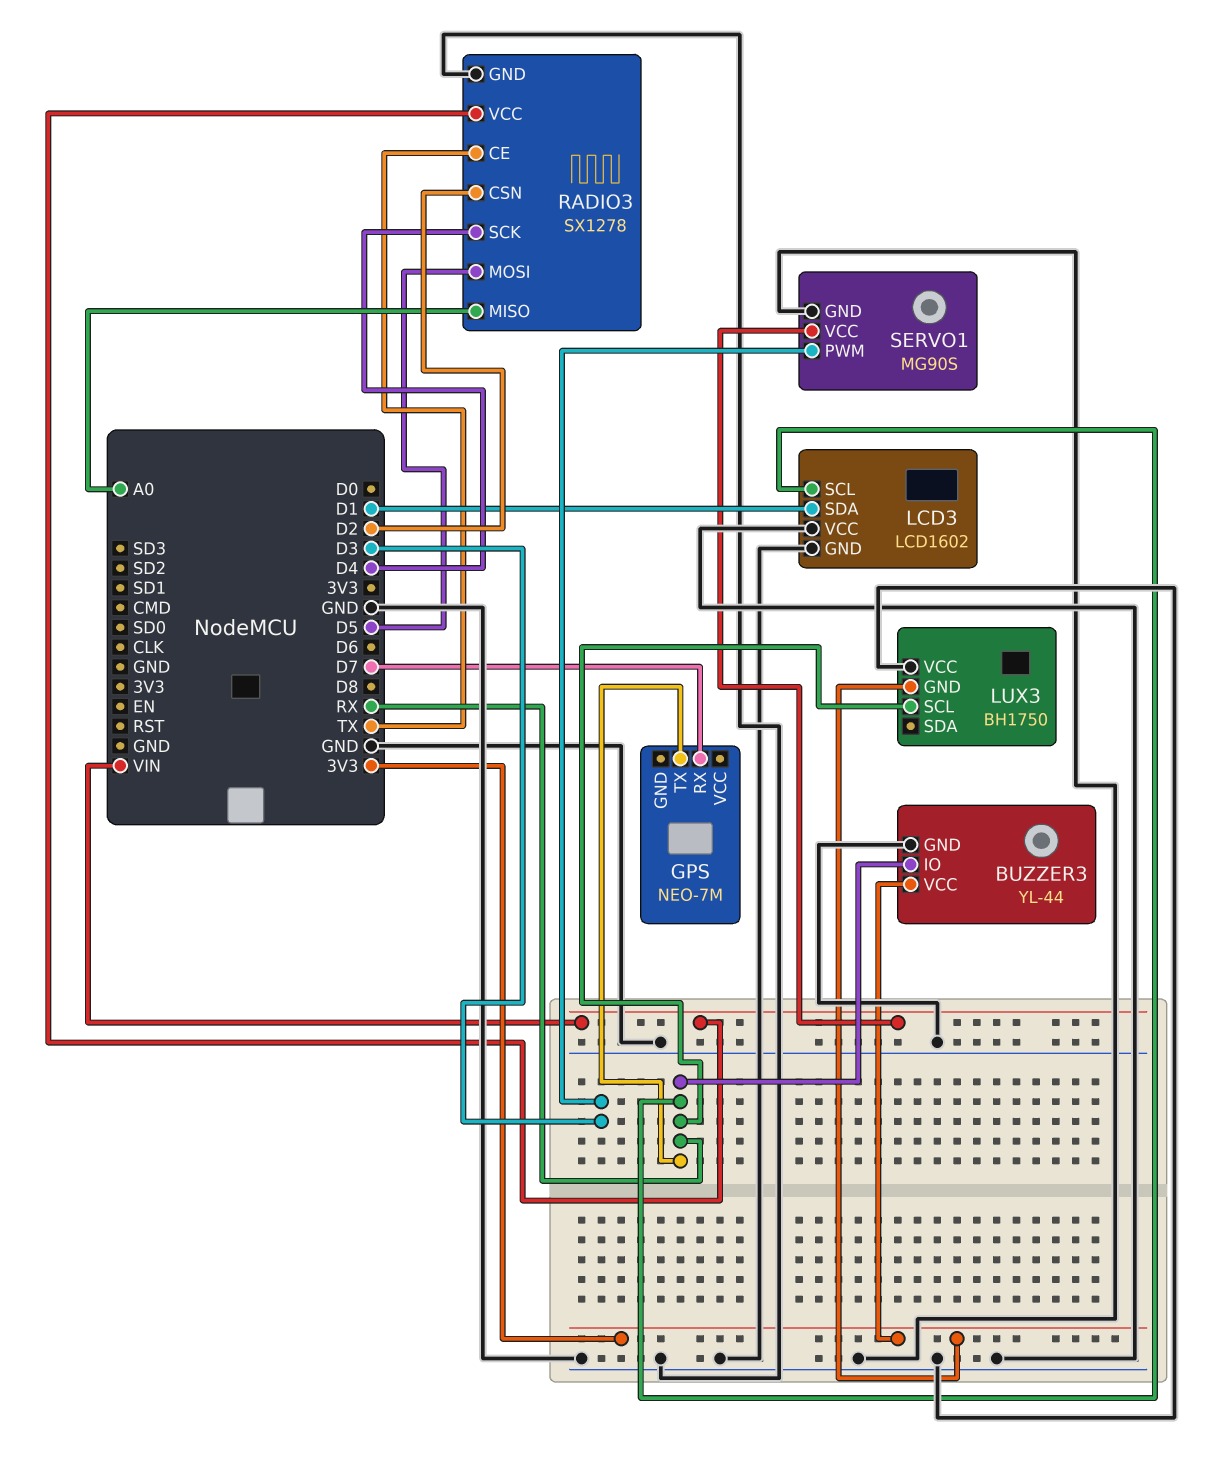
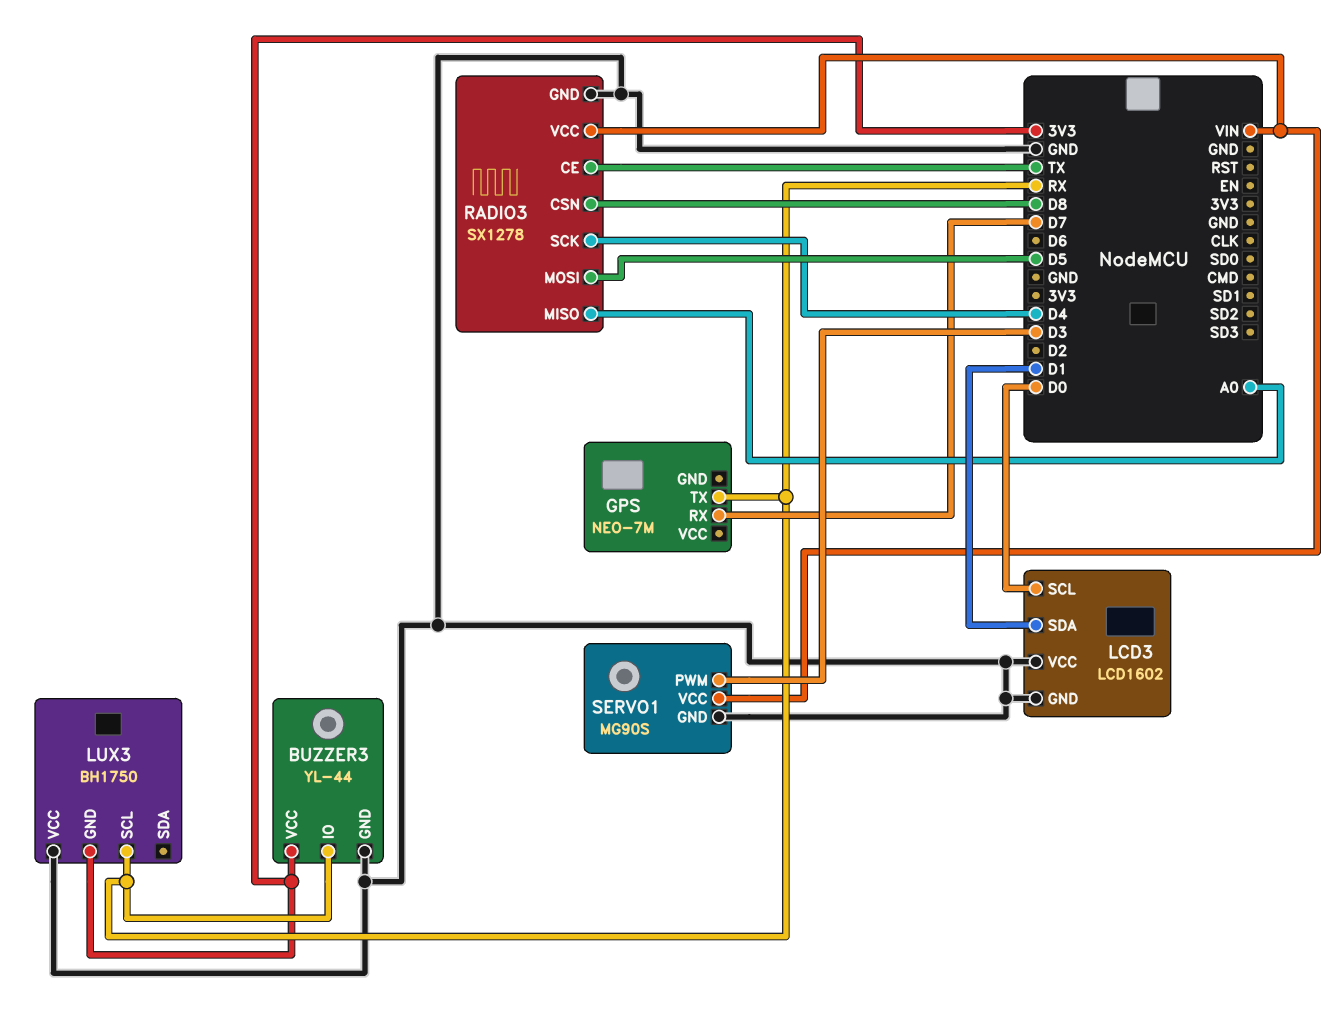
LCD3 pin SCL: RX -> D0
RADIO3 pin CSN: D2 -> D8

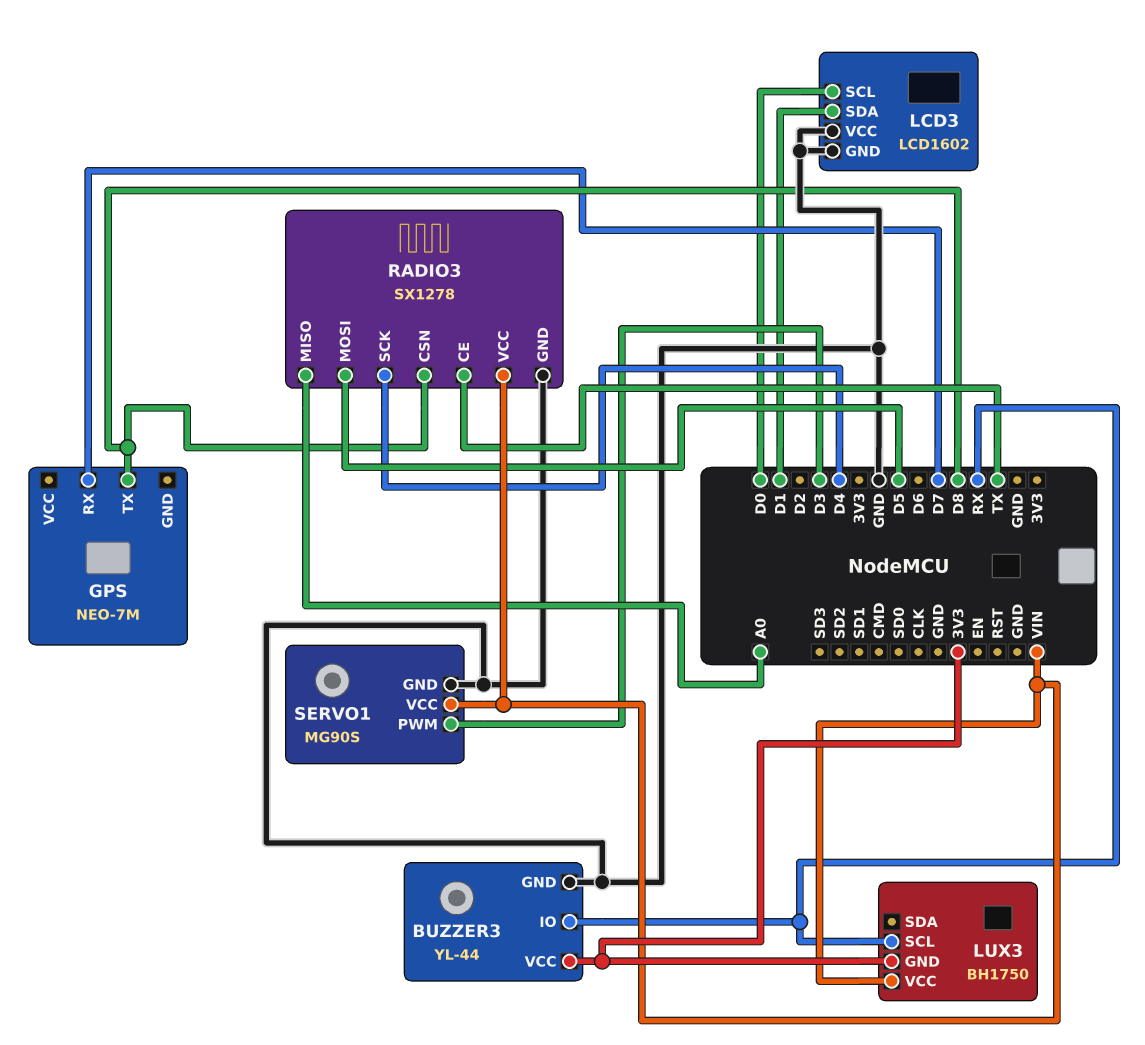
GPS pin TX: RX -> D8
LUX3 pin VCC: GND -> VIN

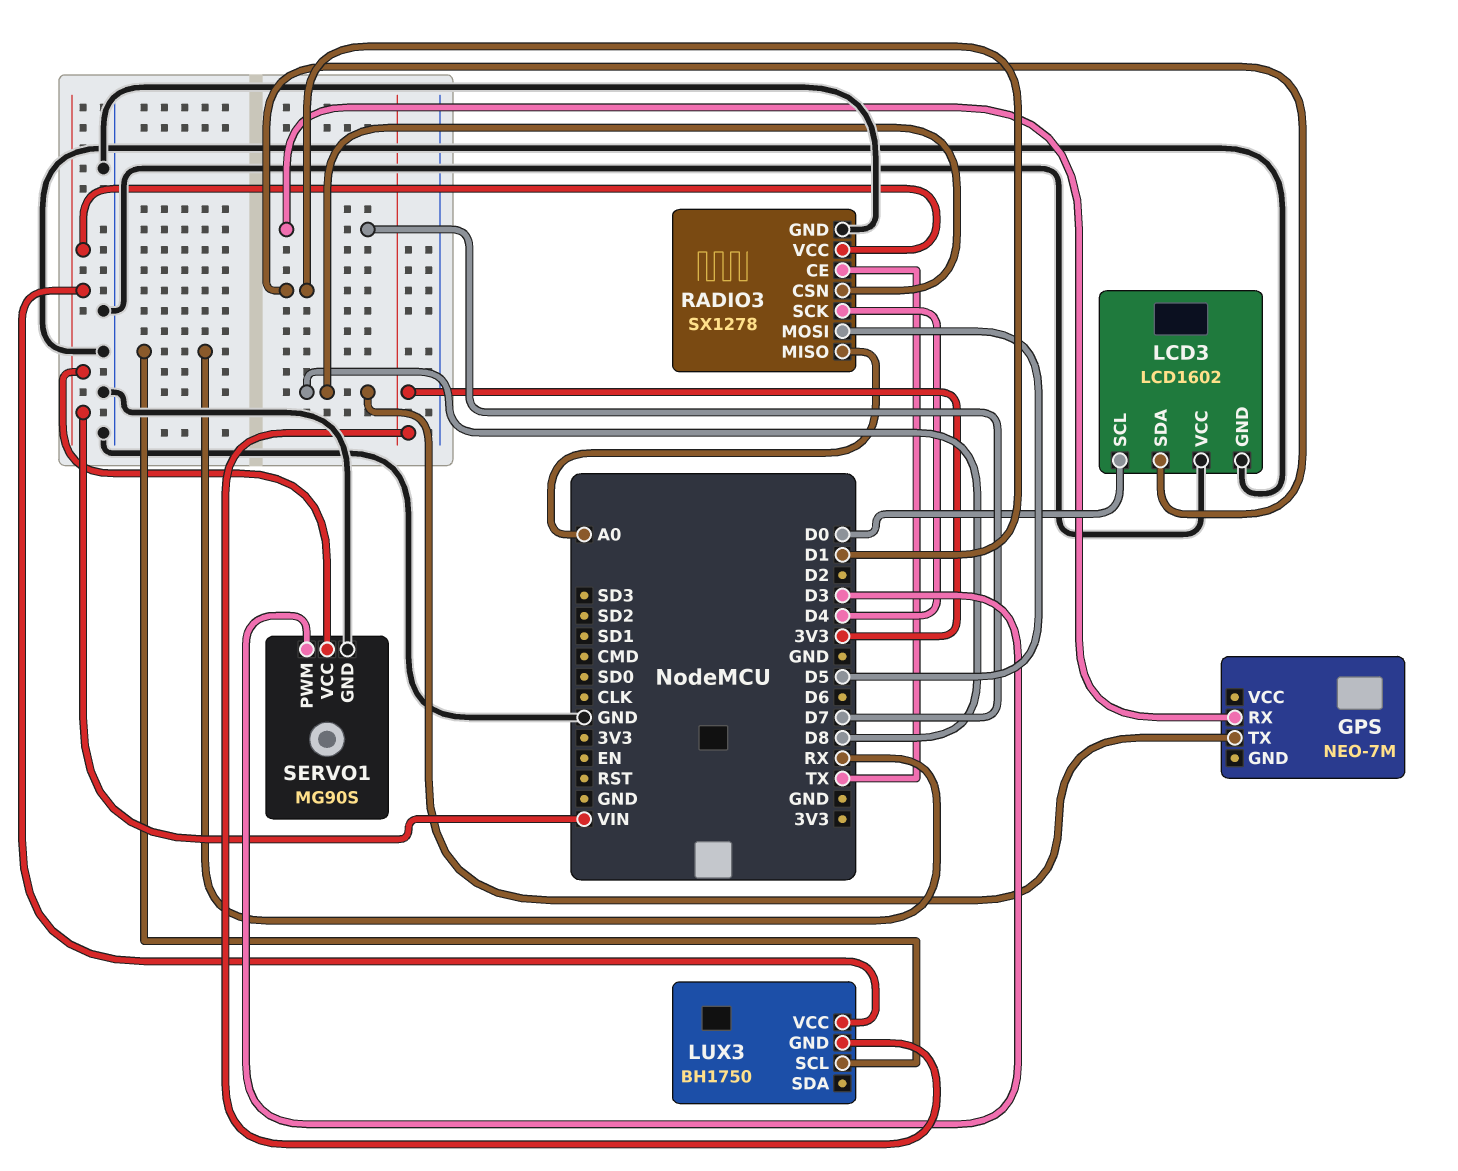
BUZZER3: YL-44 -> none
BUZZER3 pin GND: GND -> none
BUZZER3 pin IO: RX -> none
BUZZER3 pin VCC: 3V3 -> none

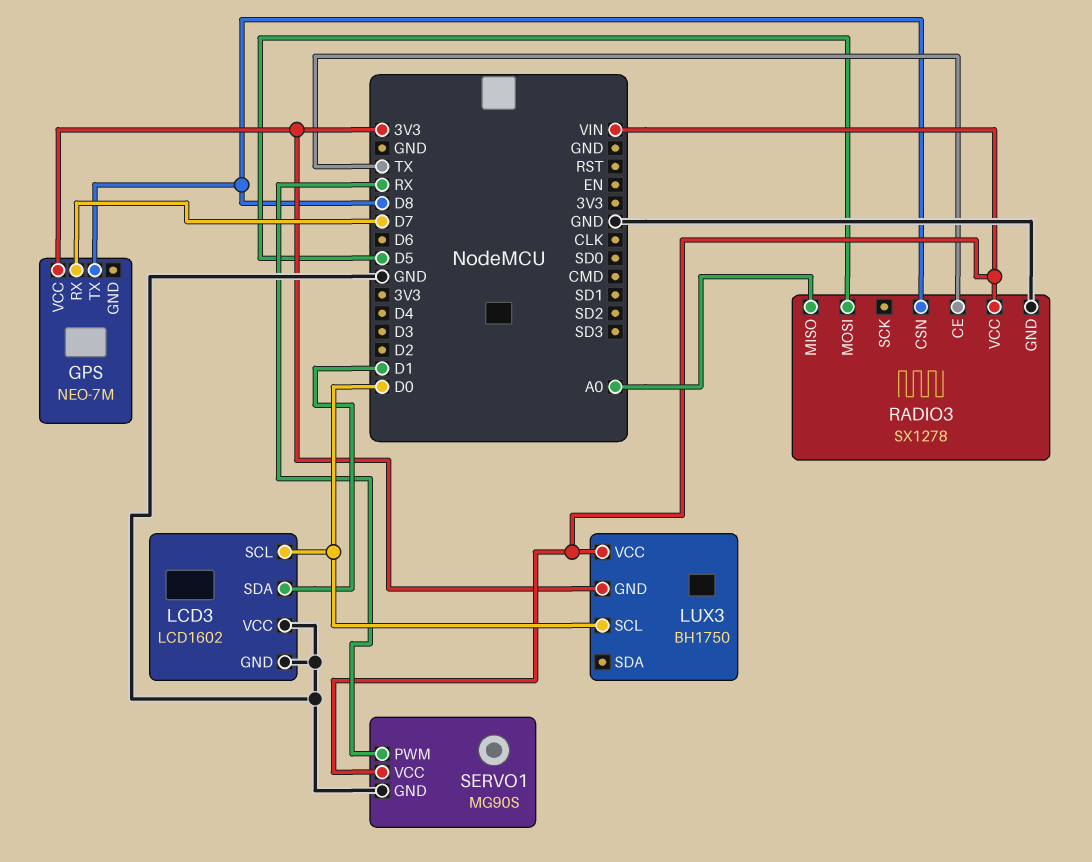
GPS pin VCC: none -> 3V3
LUX3 pin SCL: RX -> D0
RADIO3 pin SCK: D4 -> none
SERVO1 pin PWM: D3 -> RX

